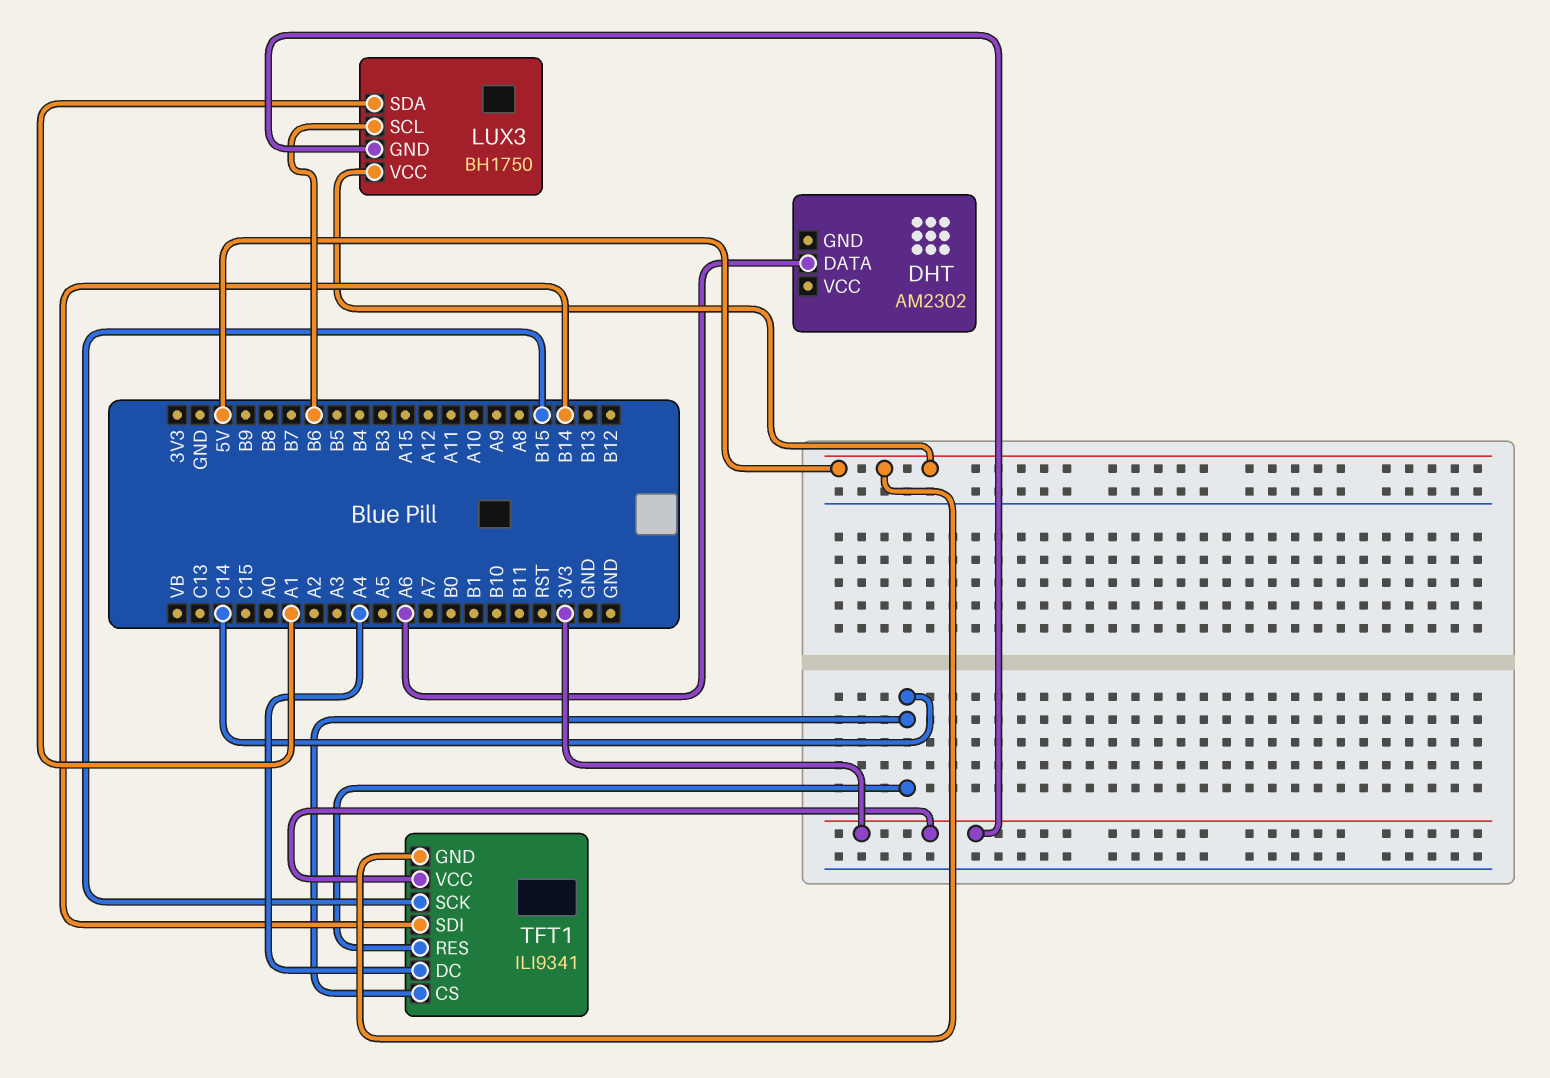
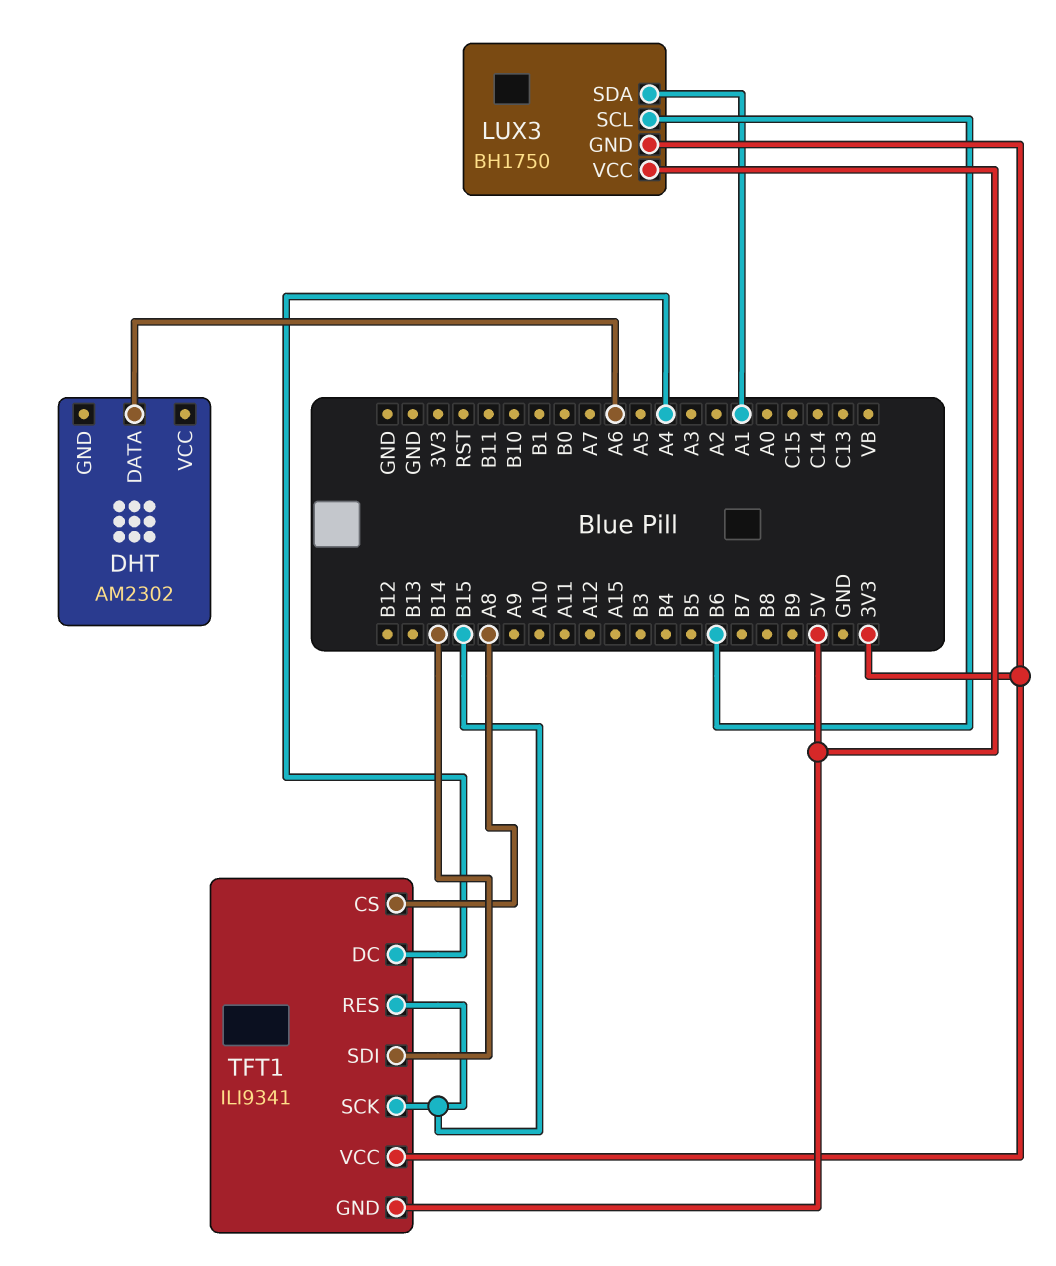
TFT1 pin CS: C14 -> A8
TFT1 pin RES: C14 -> B15

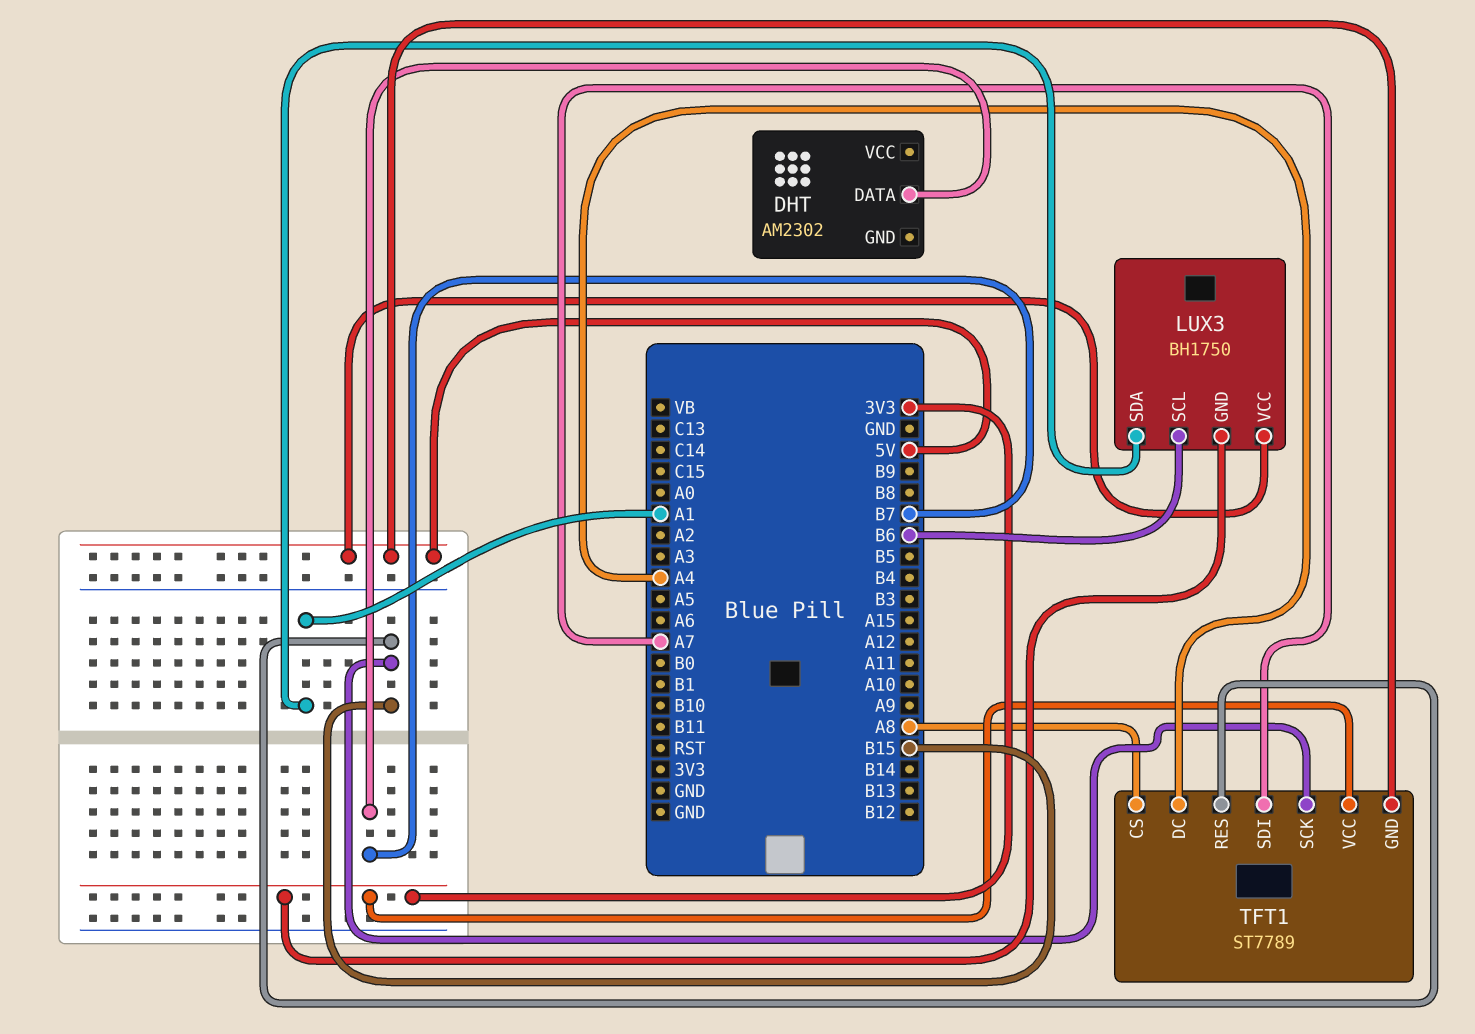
DHT pin DATA: A6 -> B7
TFT1: ILI9341 -> ST7789
TFT1 pin SDI: B14 -> A7

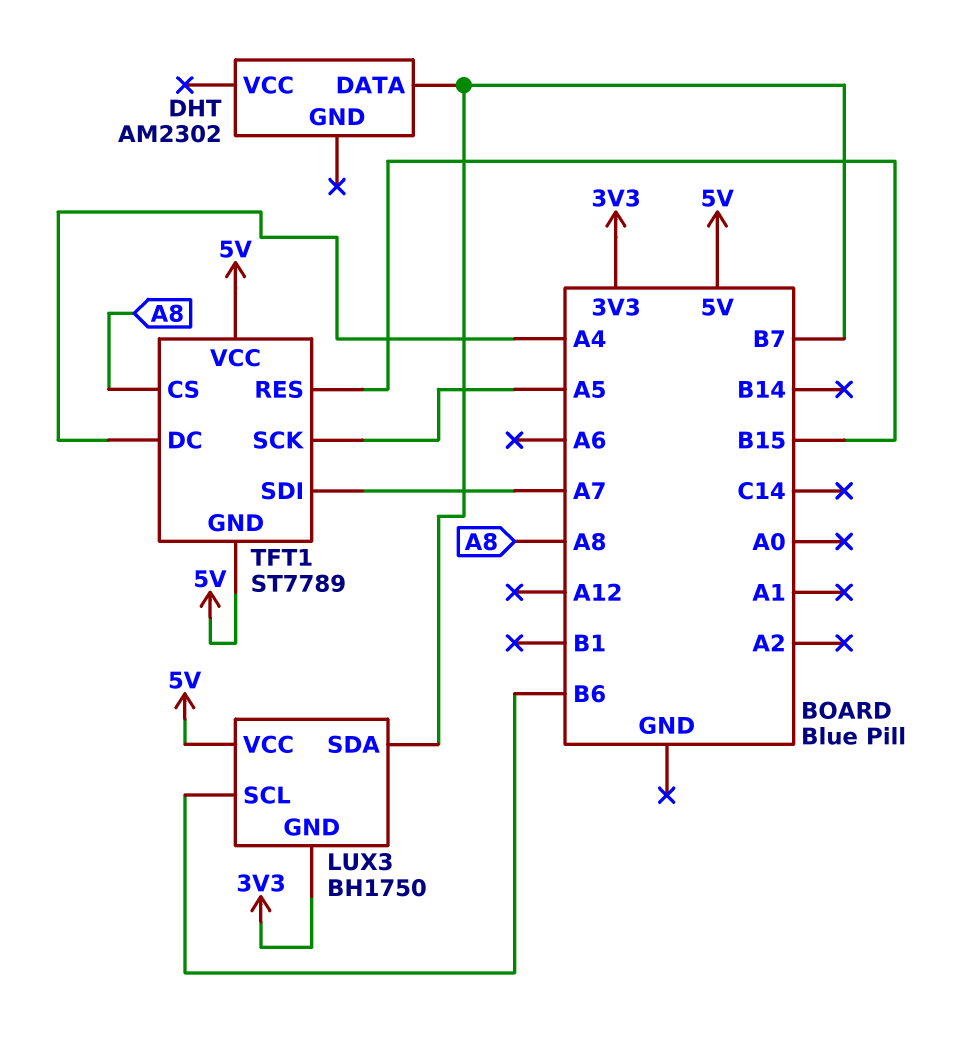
LUX3 pin SDA: A1 -> B7
TFT1 pin SCK: B15 -> A5
TFT1 pin VCC: 3V3 -> 5V

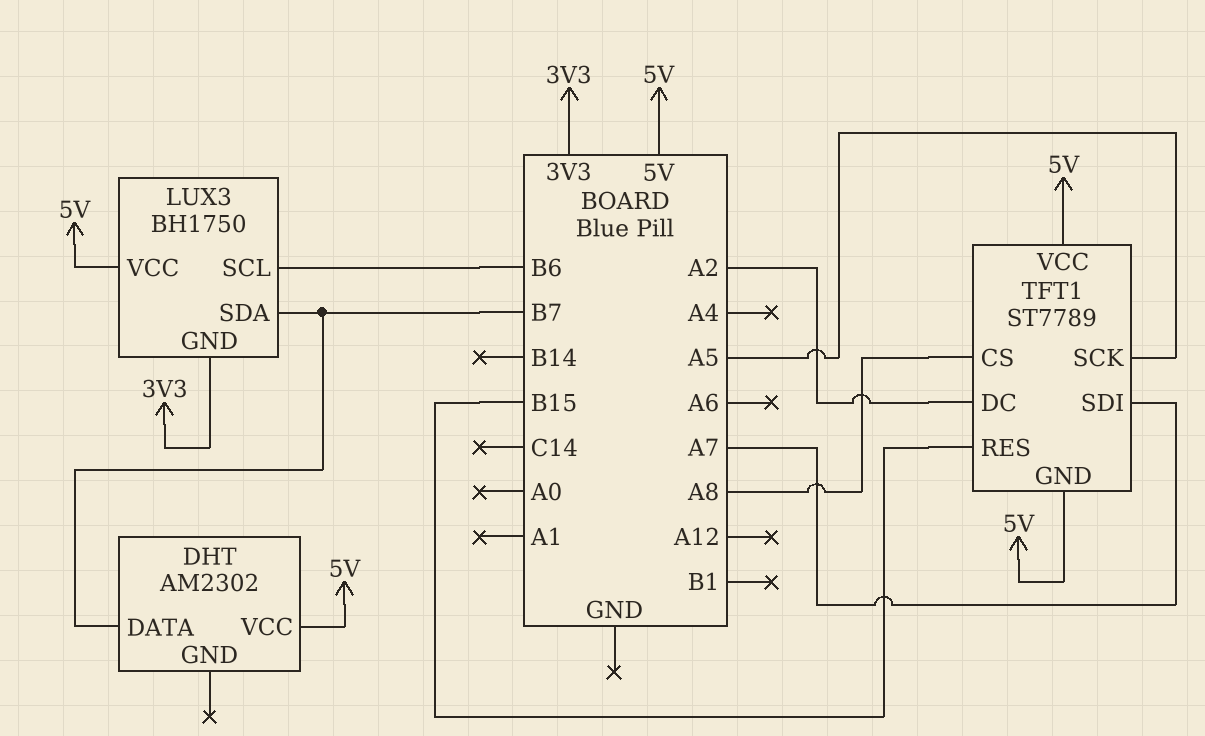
DHT pin VCC: none -> 5V
TFT1 pin DC: A4 -> A2

